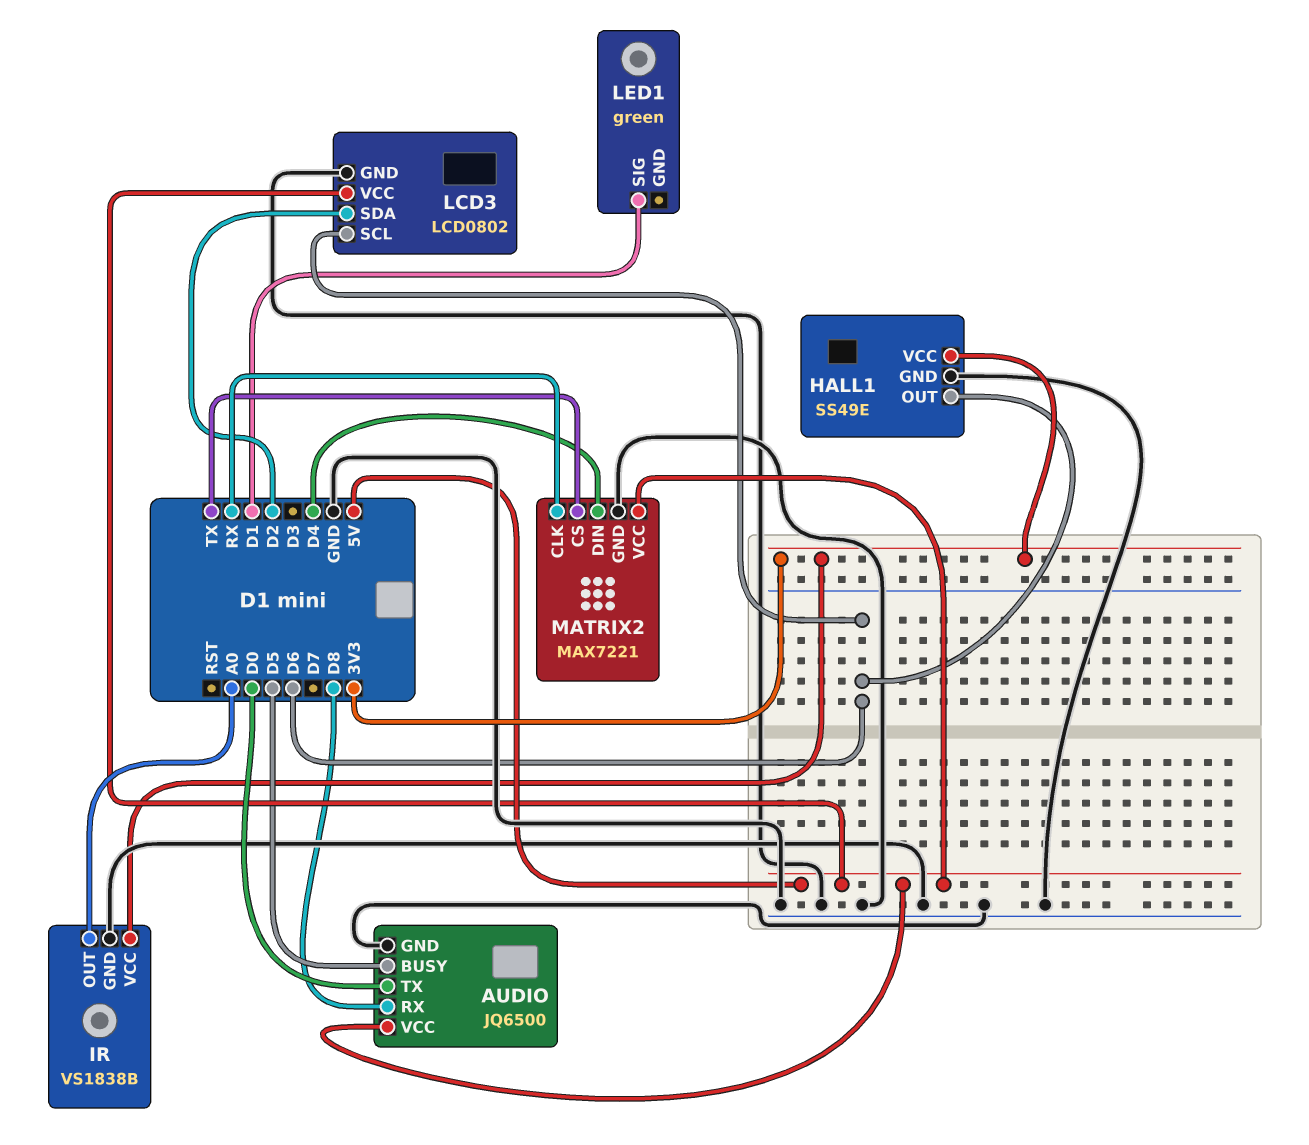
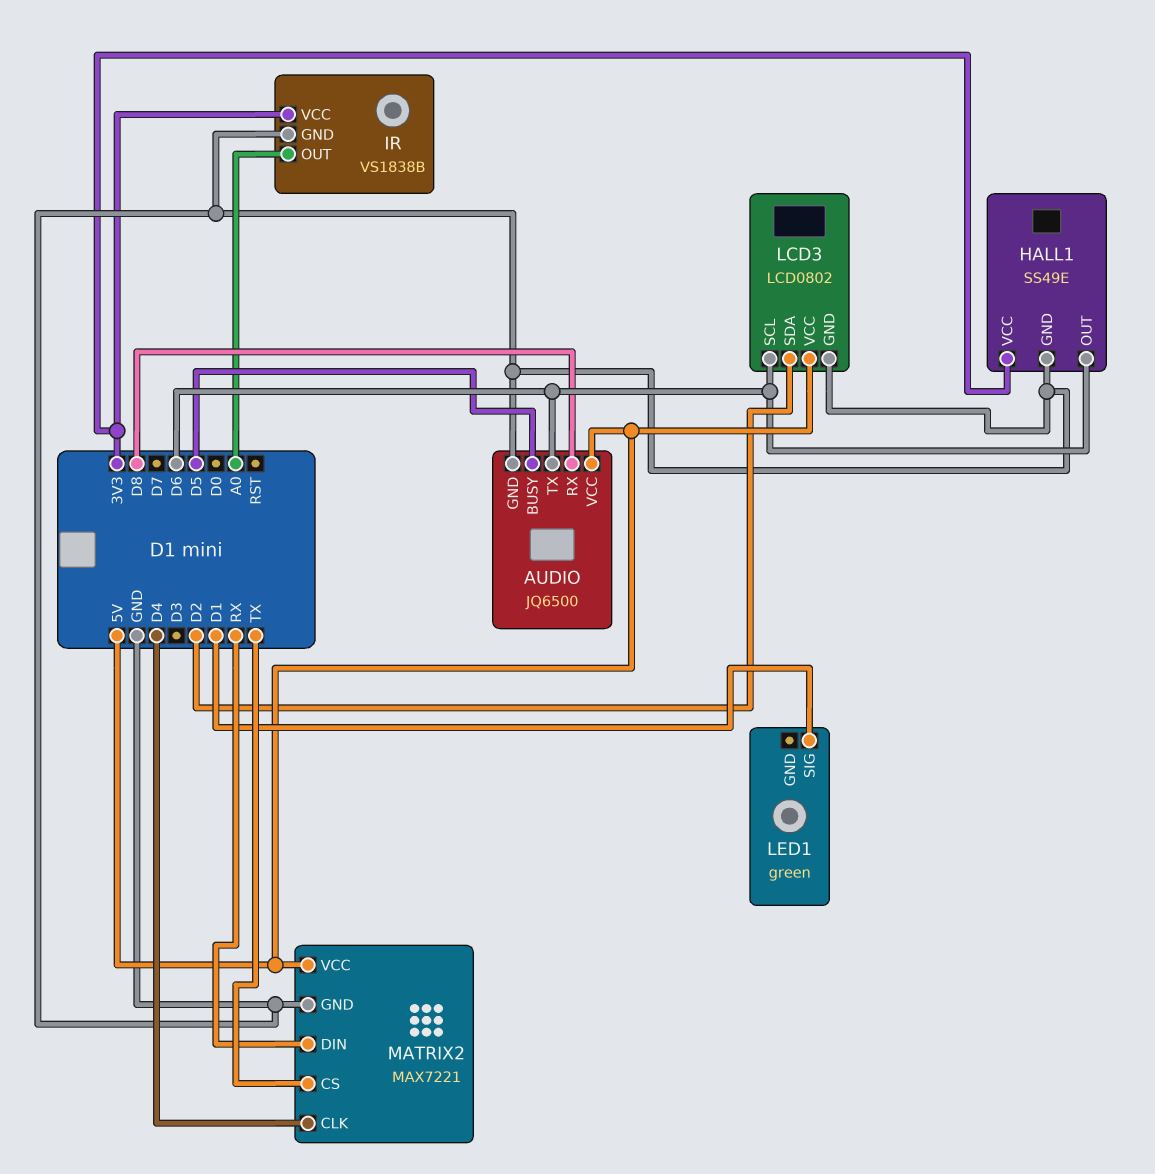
AUDIO pin TX: D0 -> D6
MATRIX2 pin CLK: RX -> D4
MATRIX2 pin DIN: D4 -> RX

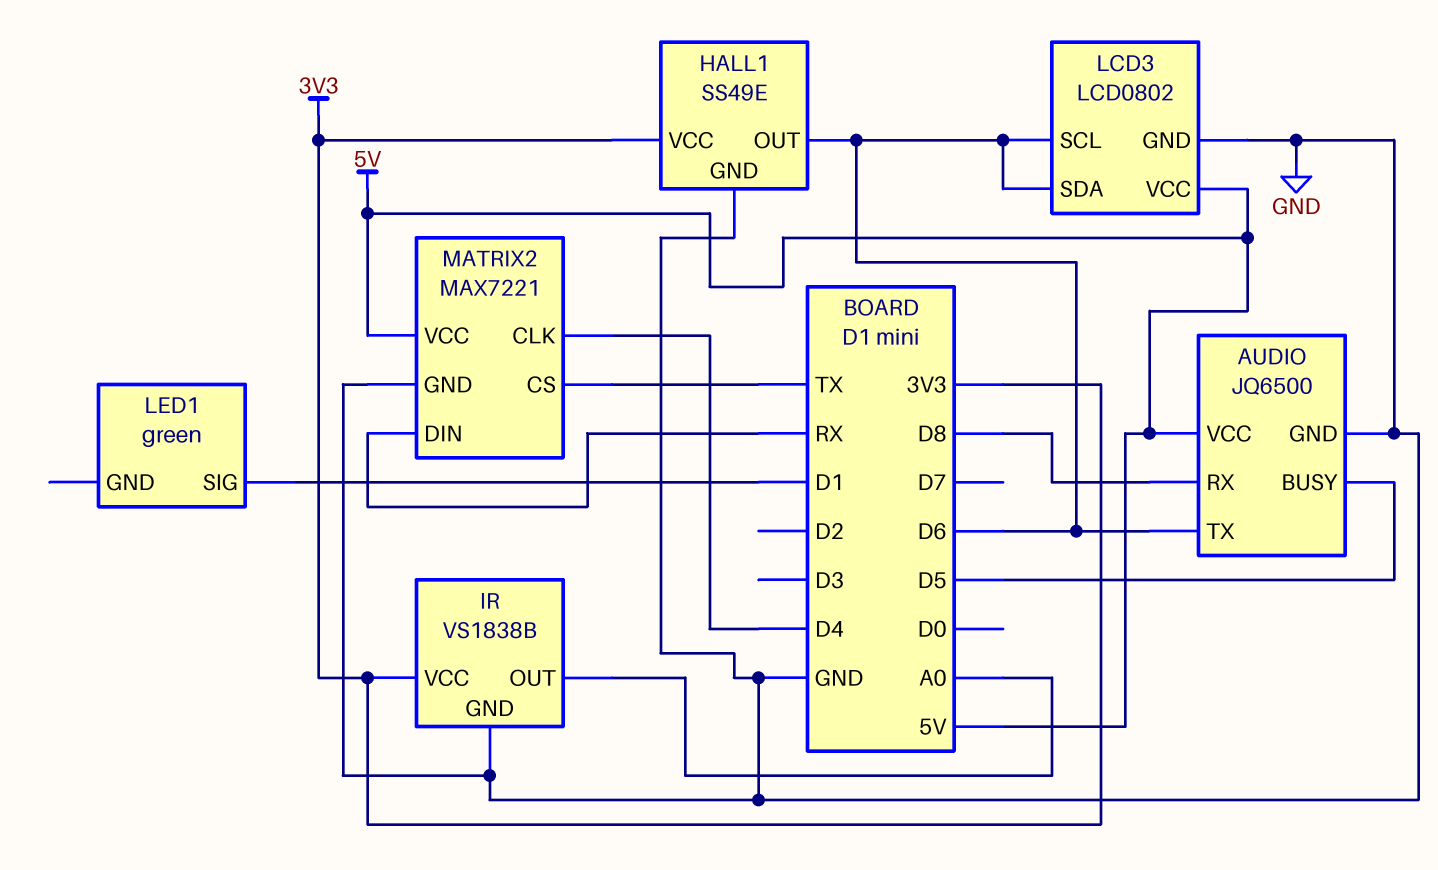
LCD3 pin SDA: D2 -> D6

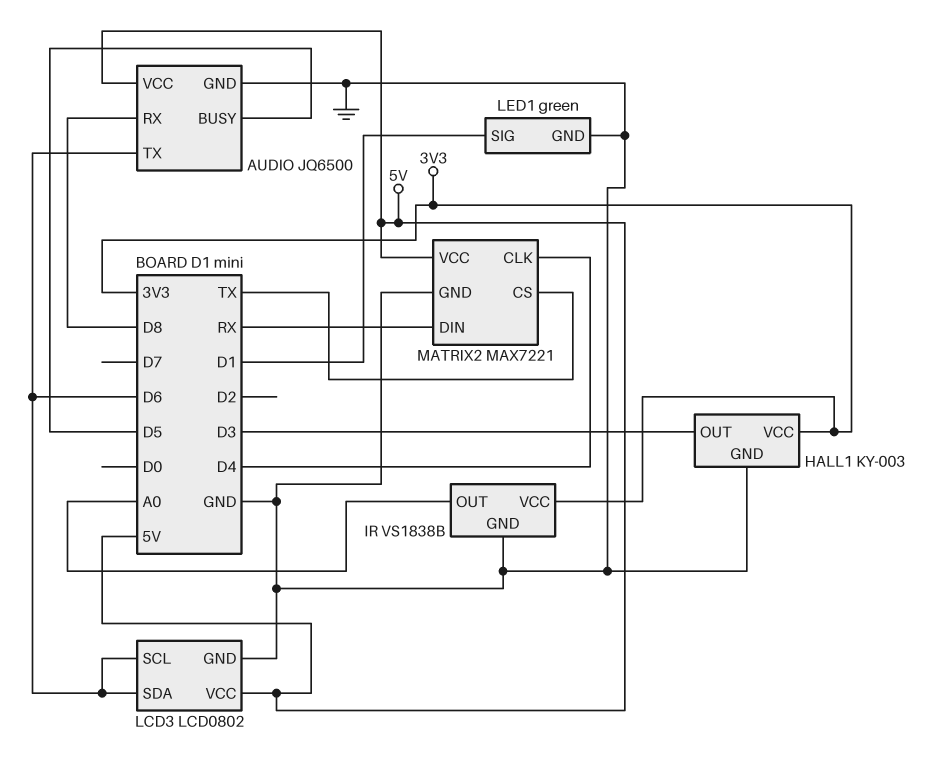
HALL1: SS49E -> KY-003
HALL1 pin OUT: D6 -> D3
LED1 pin GND: none -> GND

